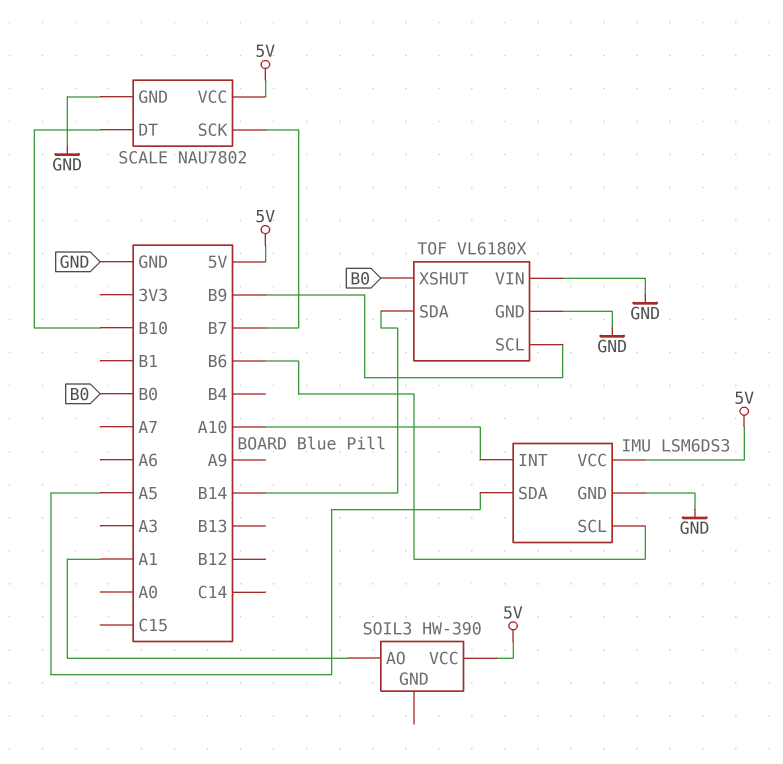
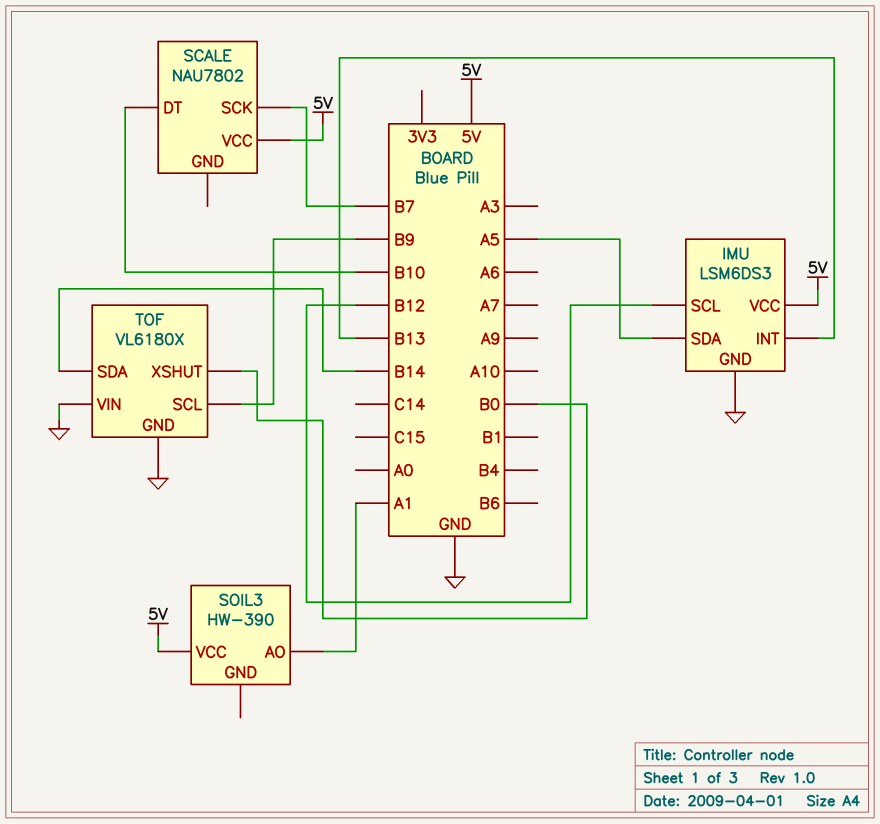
IMU pin INT: A10 -> B13
IMU pin SCL: B6 -> B12
SCALE pin GND: GND -> none

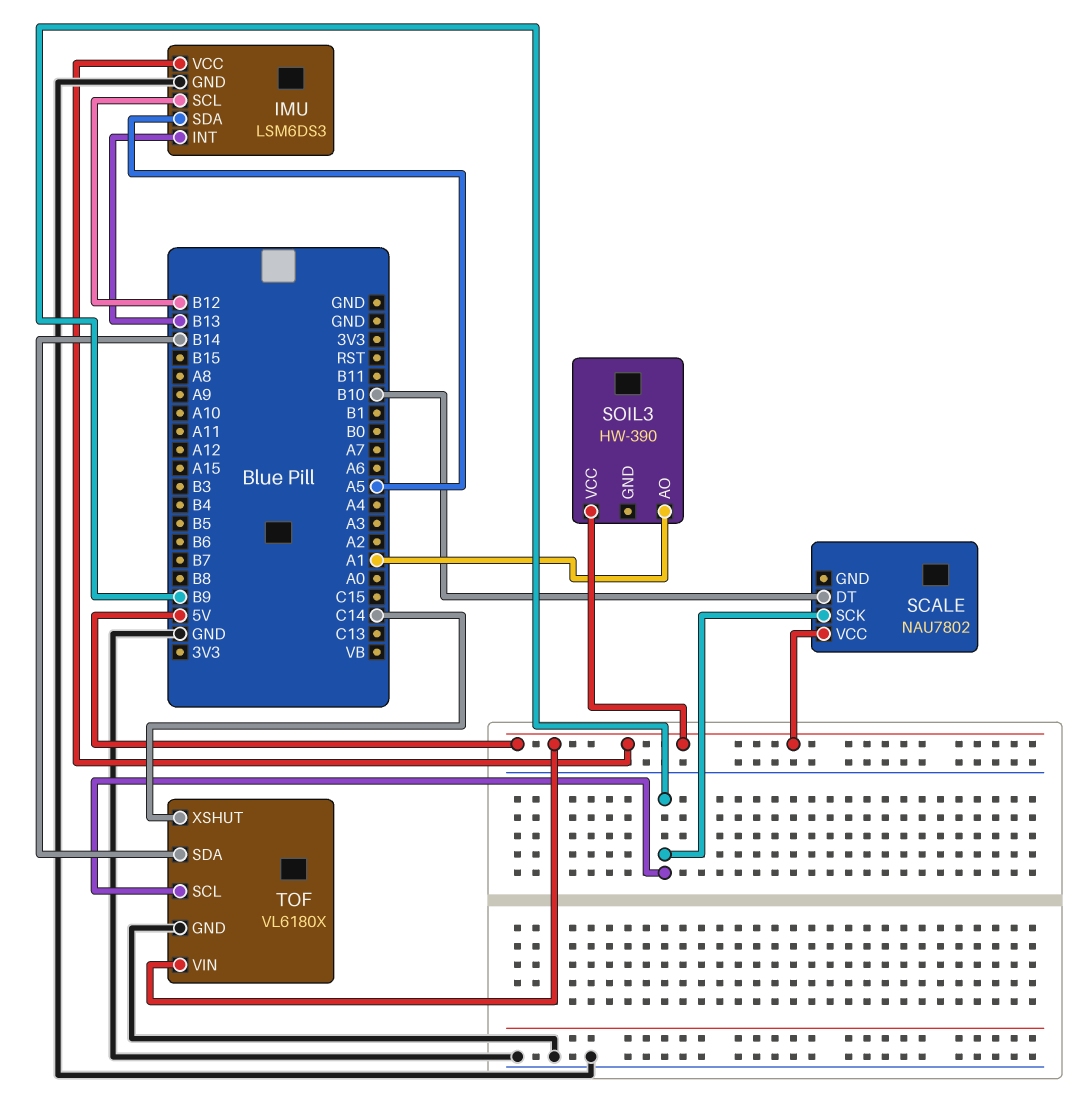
SCALE pin SCK: B7 -> B9
TOF pin VIN: GND -> 5V
TOF pin XSHUT: B0 -> C14

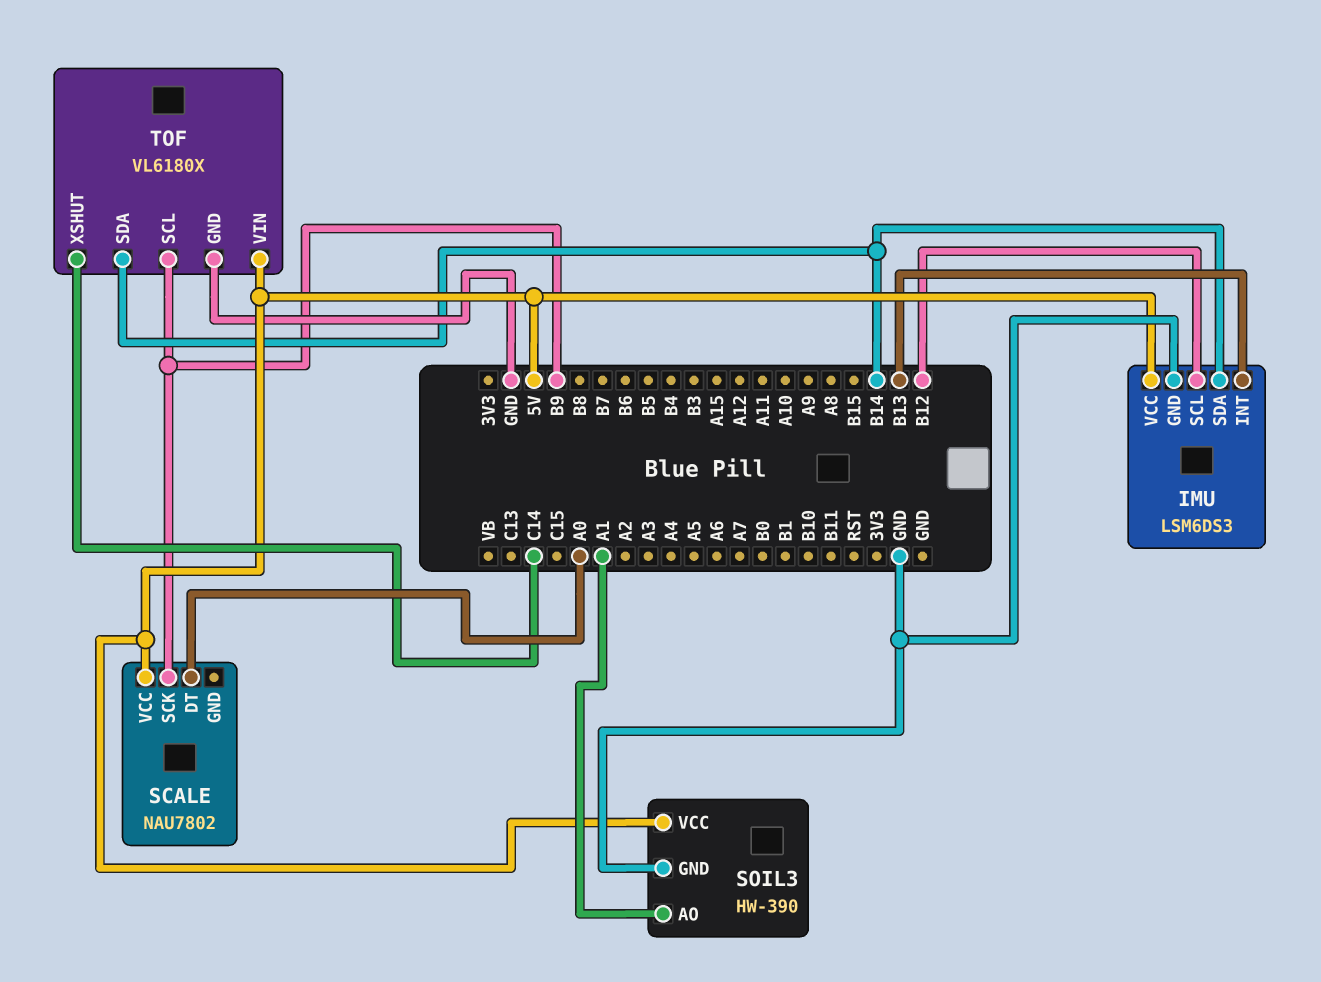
IMU pin SDA: A5 -> B14
SCALE pin DT: B10 -> A0
SOIL3 pin GND: none -> GND

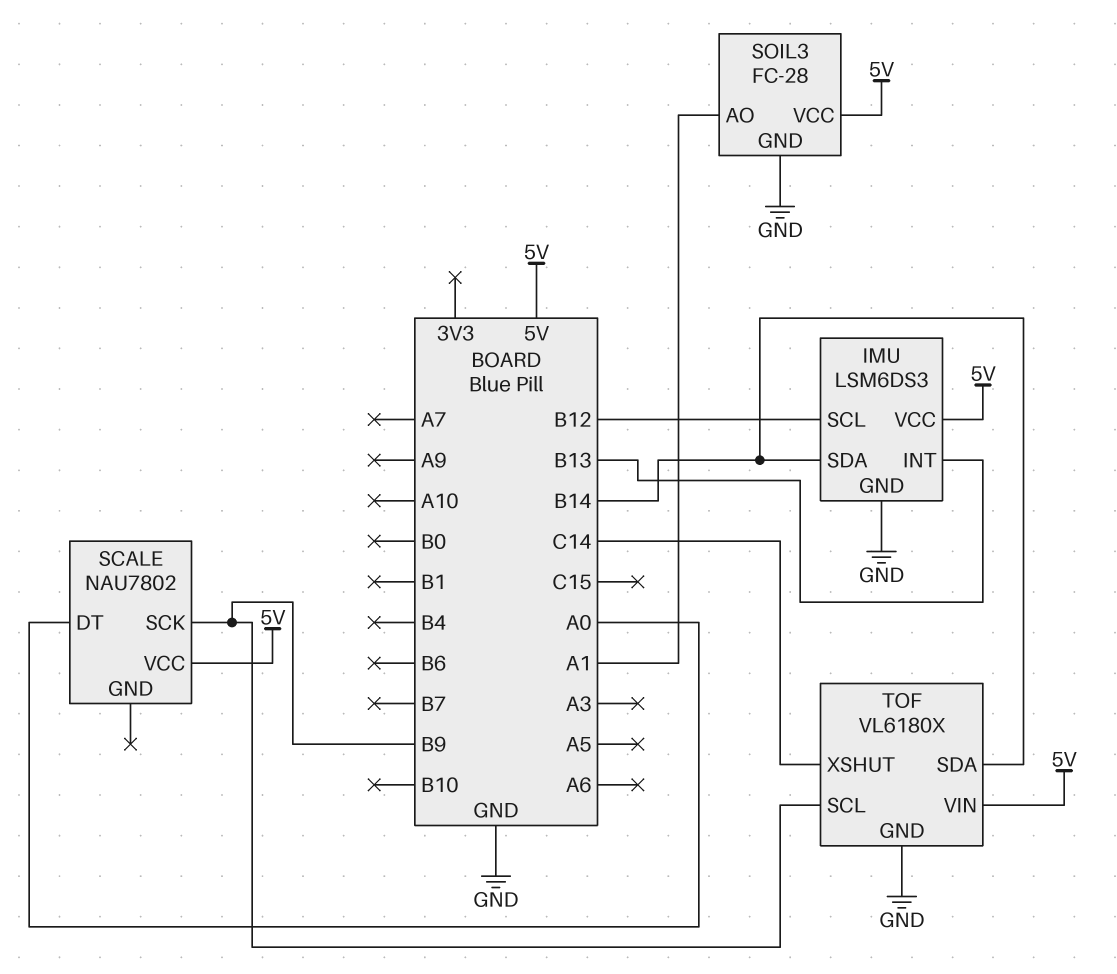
SOIL3: HW-390 -> FC-28

